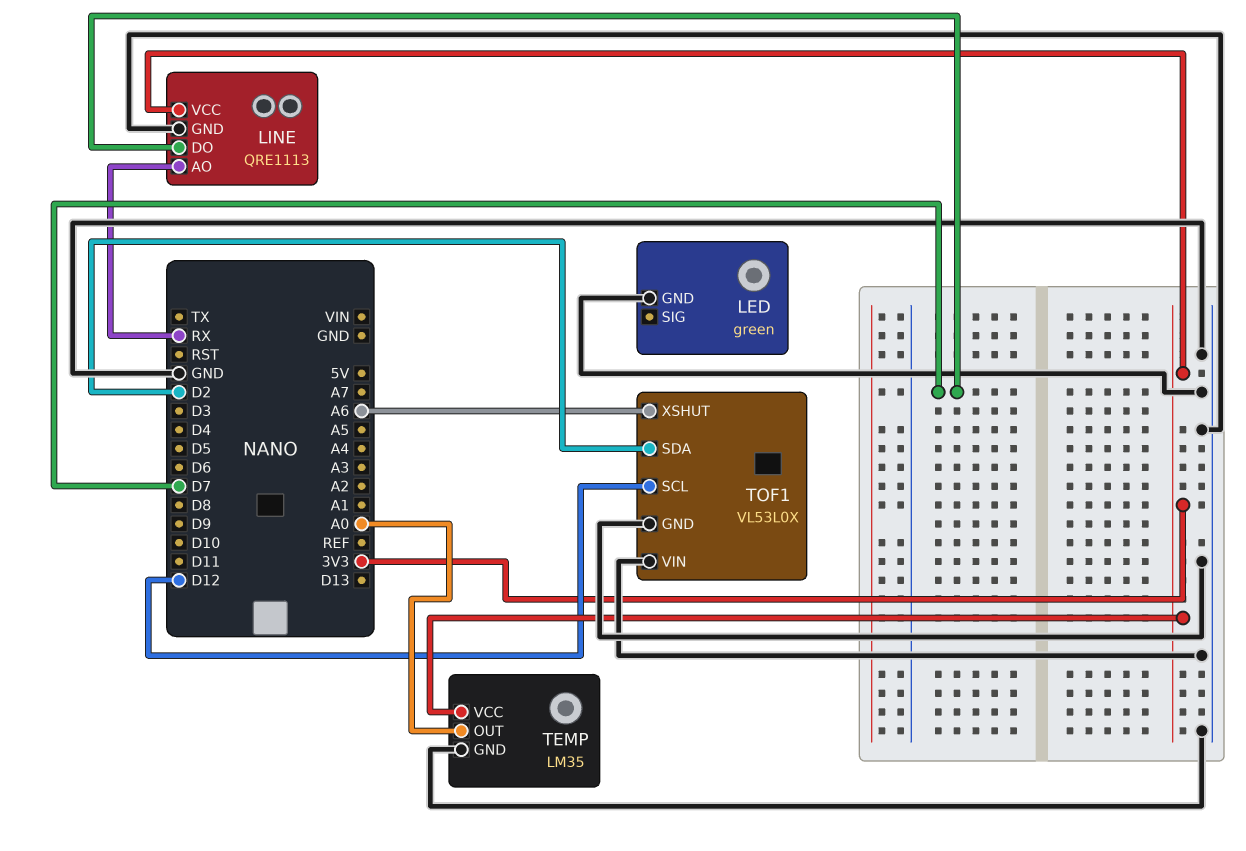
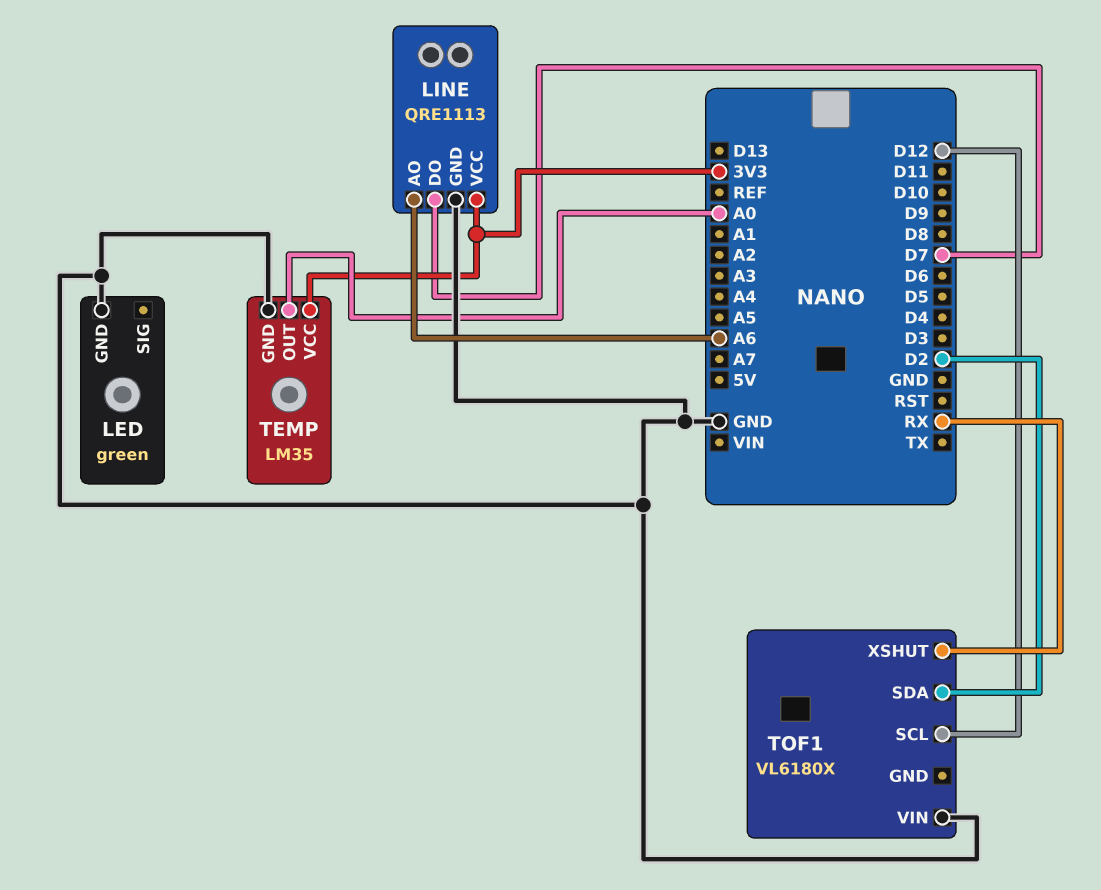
LINE pin AO: RX -> A6
TOF1: VL53L0X -> VL6180X
TOF1 pin GND: GND -> none
TOF1 pin XSHUT: A6 -> RX

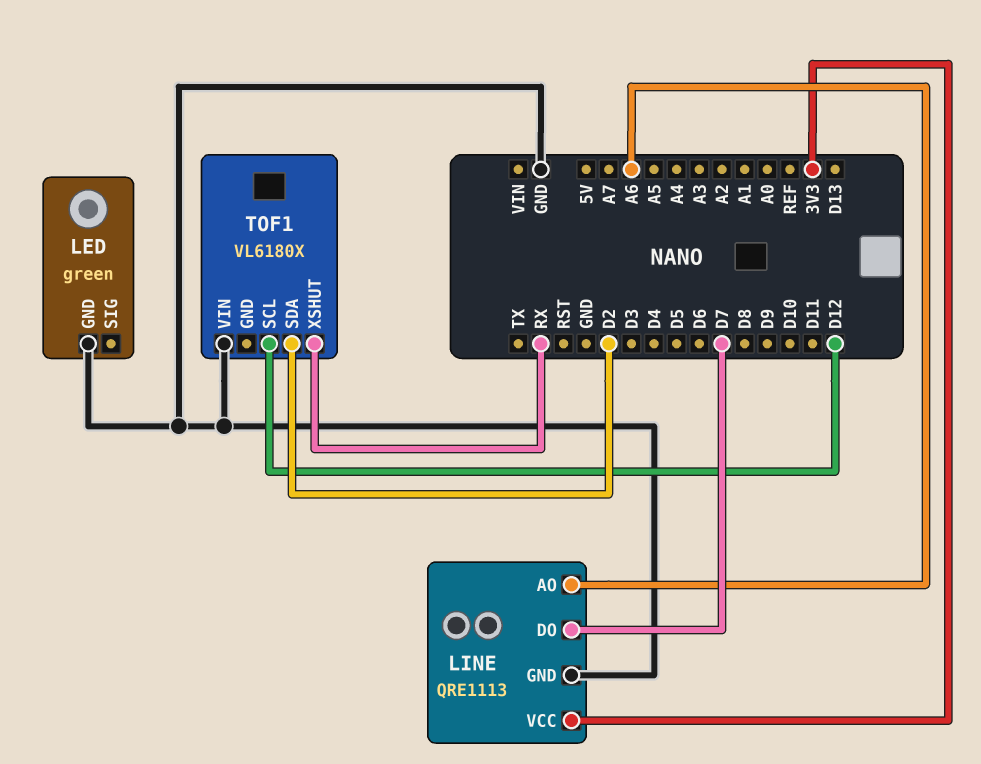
TEMP: LM35 -> none
TEMP pin GND: GND -> none
TEMP pin OUT: A0 -> none
TEMP pin VCC: 3V3 -> none

